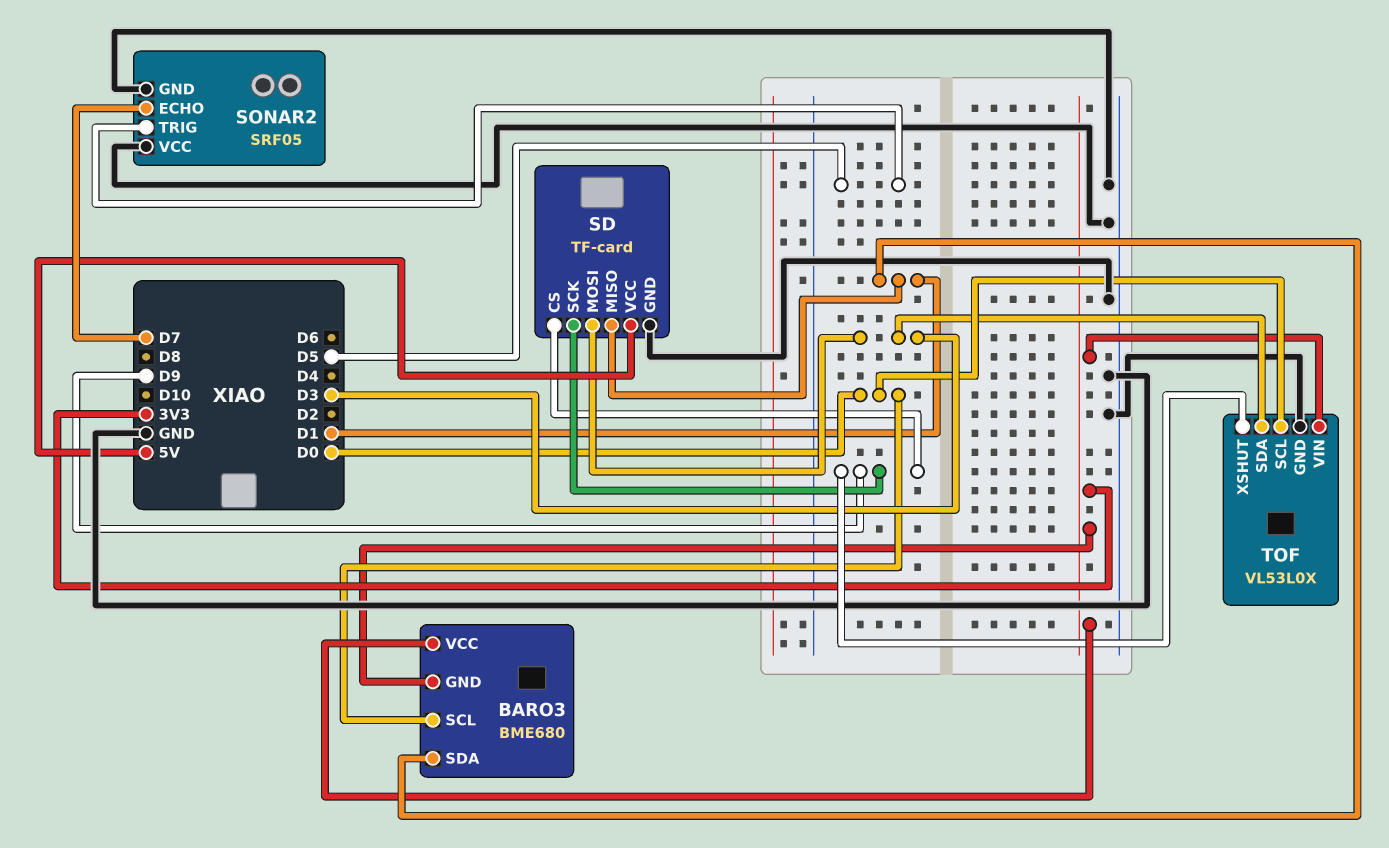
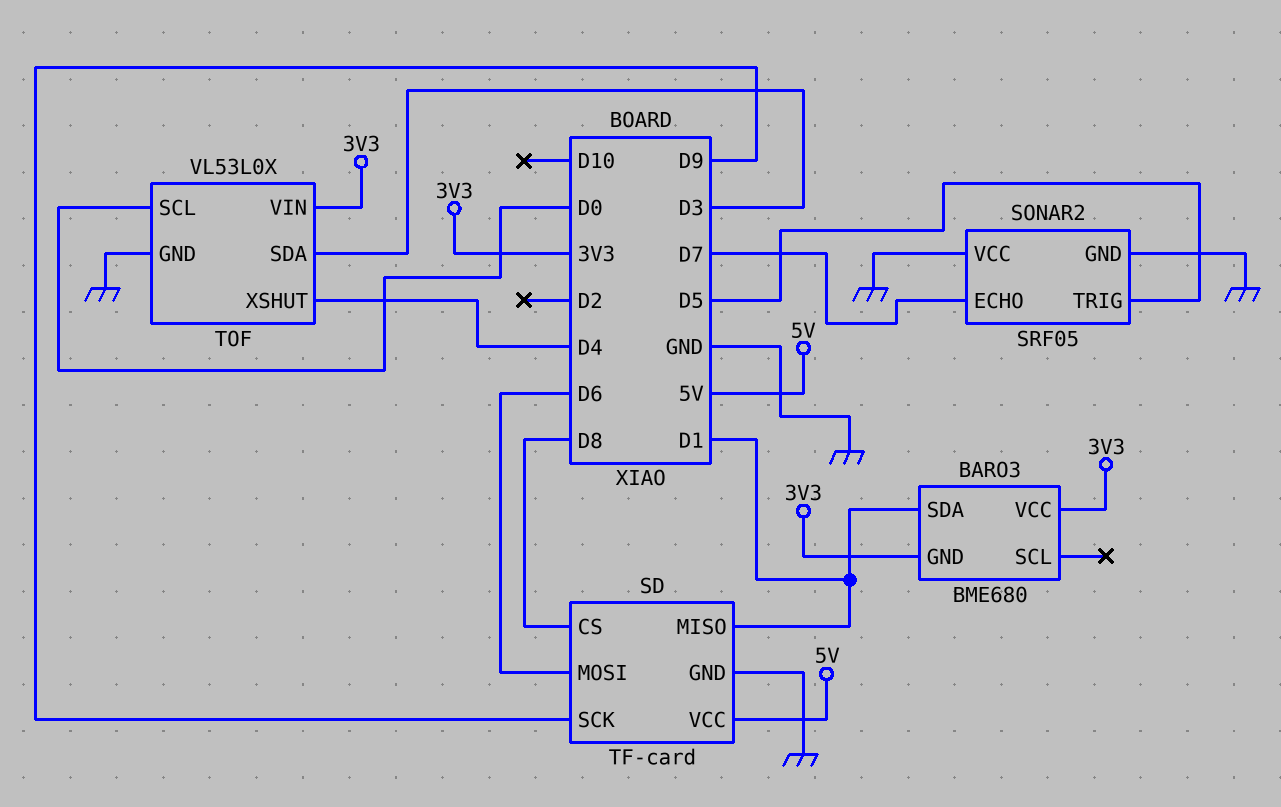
BARO3 pin SCL: D0 -> none
SD pin CS: D9 -> D8
SD pin MOSI: D3 -> D6
TOF pin XSHUT: D9 -> D4

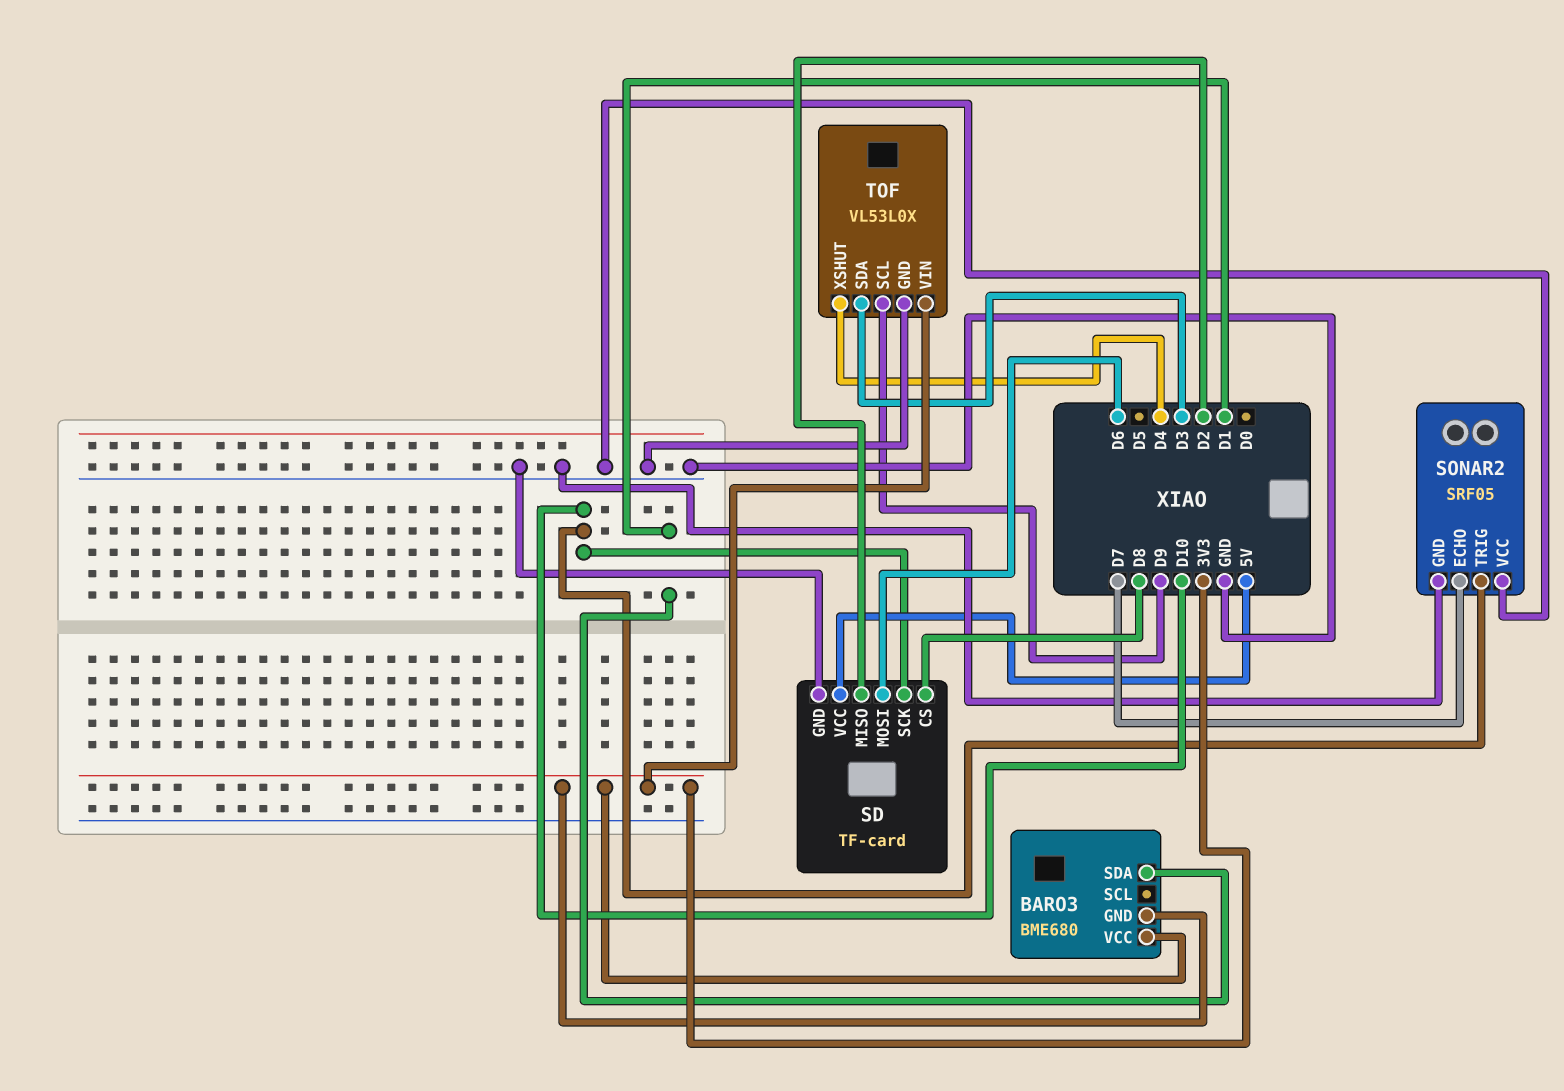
SD pin MISO: D1 -> D2
SD pin SCK: D9 -> D10
SONAR2 pin TRIG: D5 -> D10
TOF pin SCL: D0 -> D9

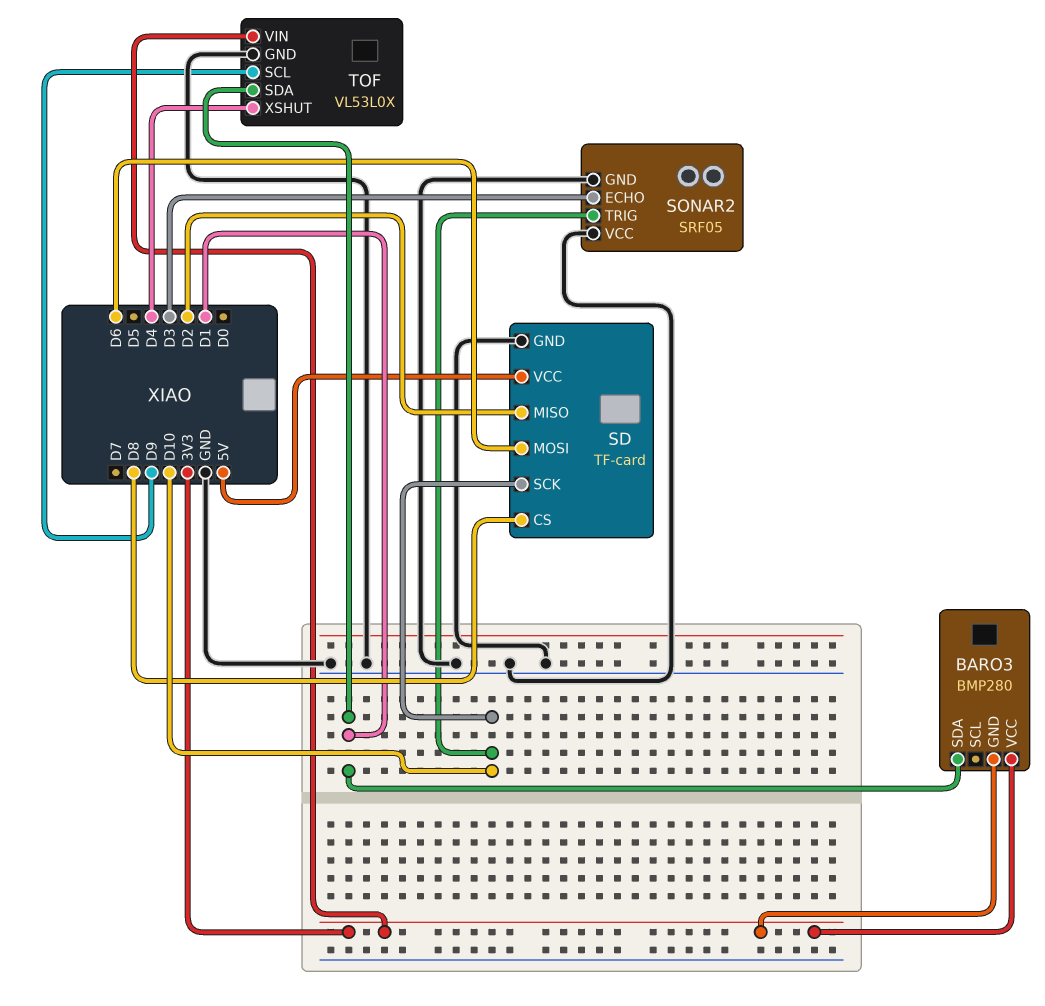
BARO3: BME680 -> BMP280
SONAR2 pin ECHO: D7 -> D3
TOF pin SDA: D3 -> D1

